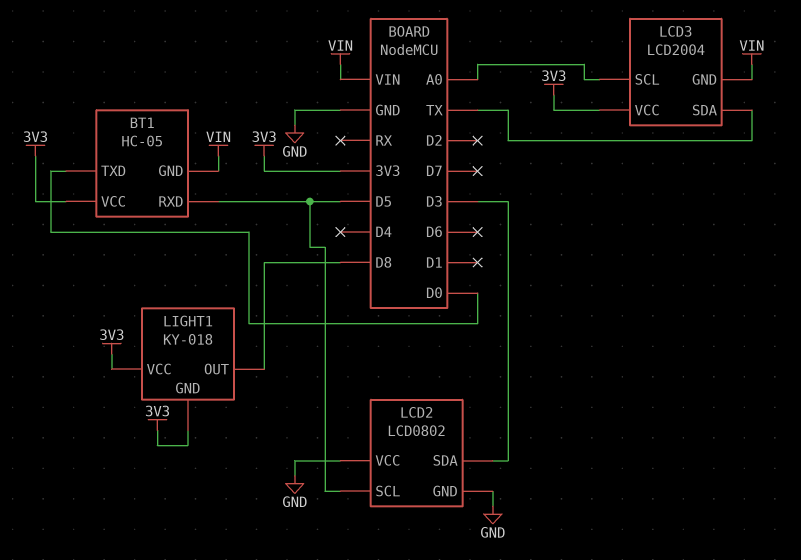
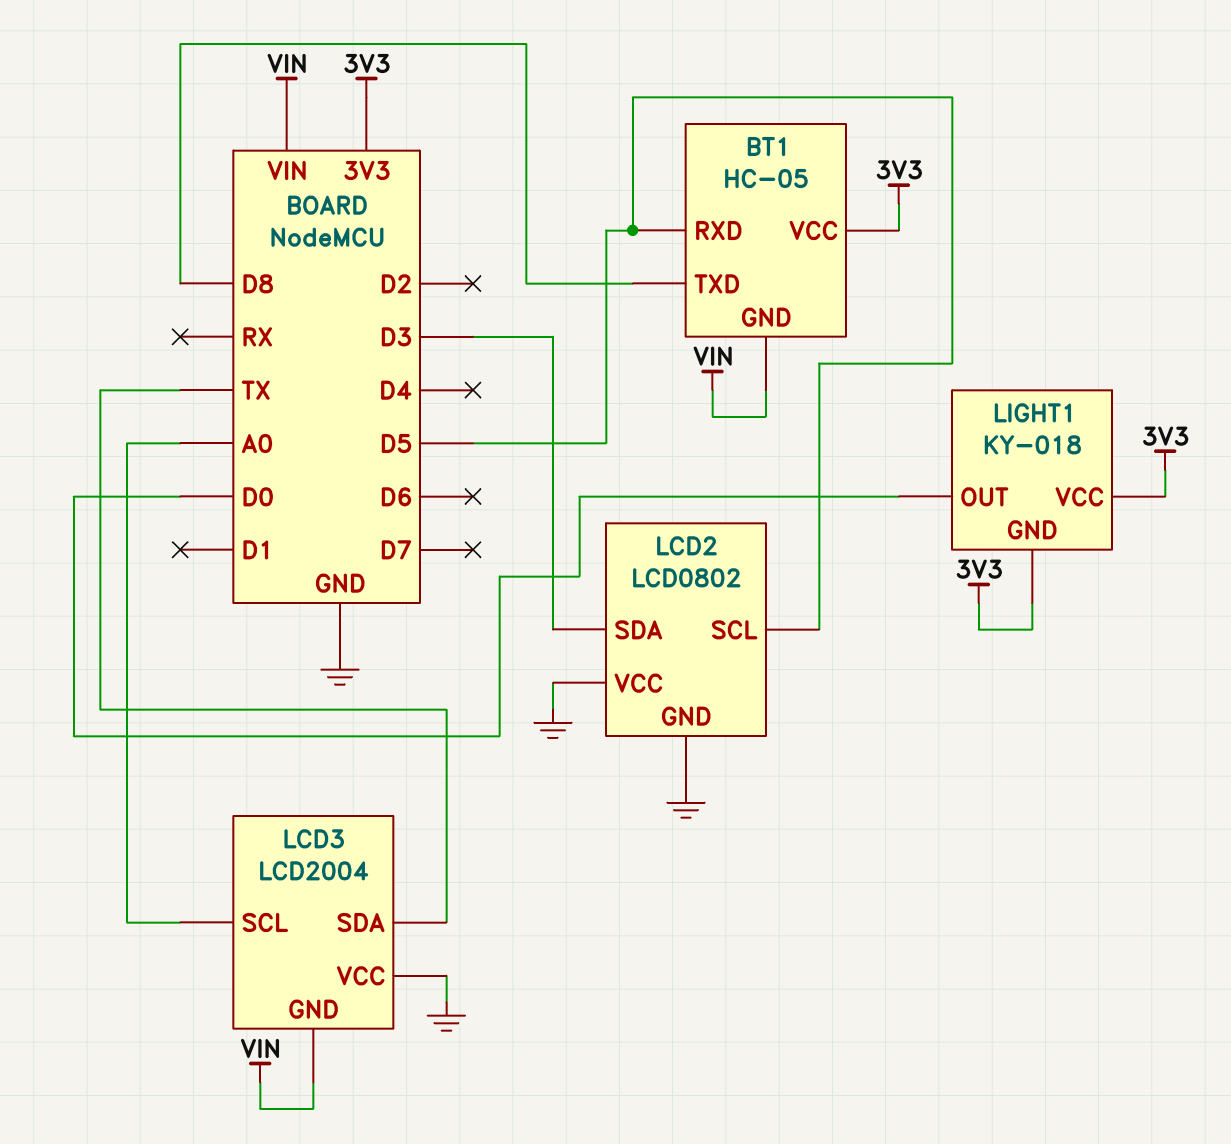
BT1 pin TXD: D0 -> D8
LCD3 pin VCC: 3V3 -> GND
LIGHT1 pin OUT: D8 -> D0

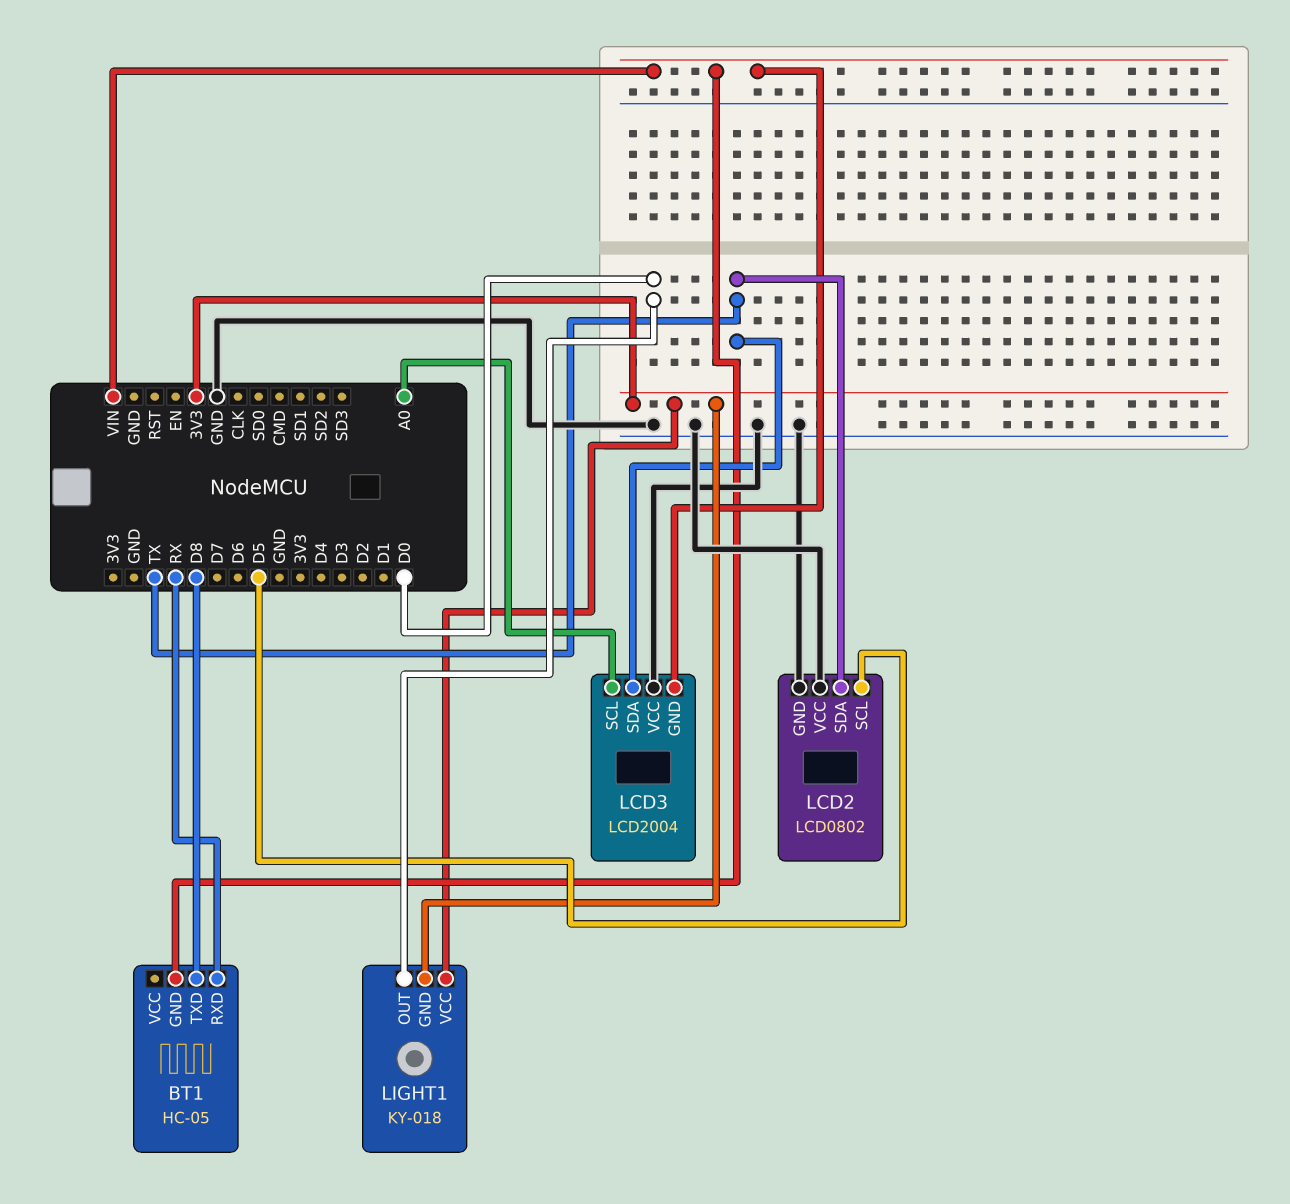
BT1 pin RXD: D5 -> RX
BT1 pin VCC: 3V3 -> none
LCD2 pin SDA: D3 -> TX

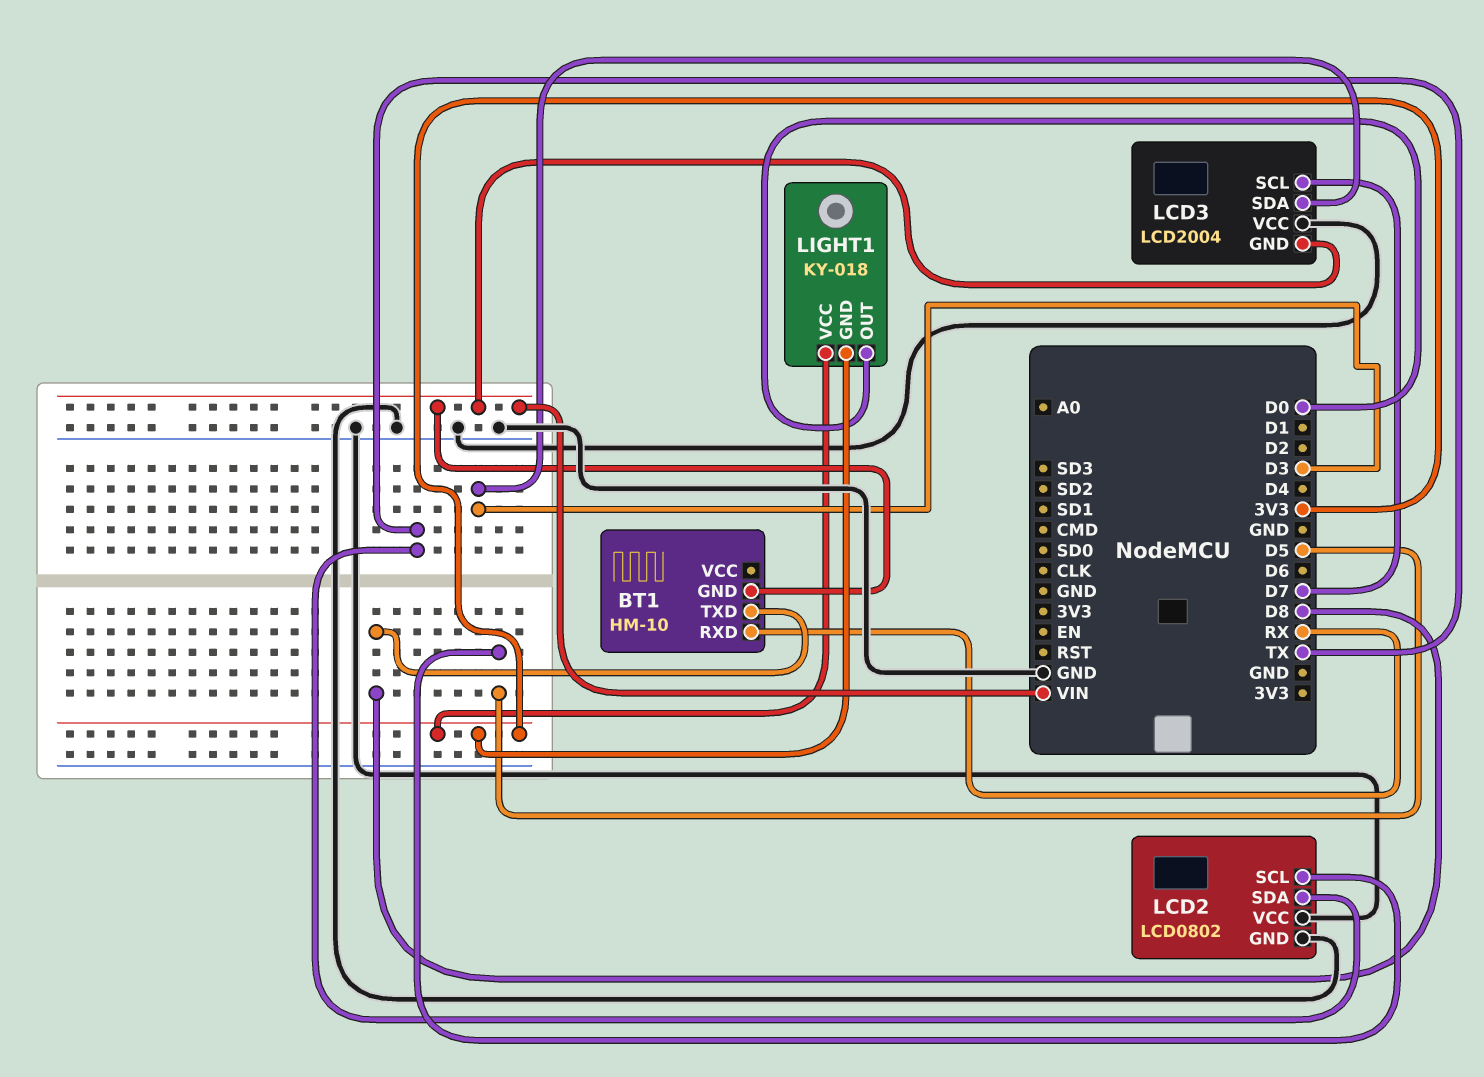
BT1: HC-05 -> HM-10
LCD3 pin SCL: A0 -> D7
LCD3 pin SDA: TX -> D3

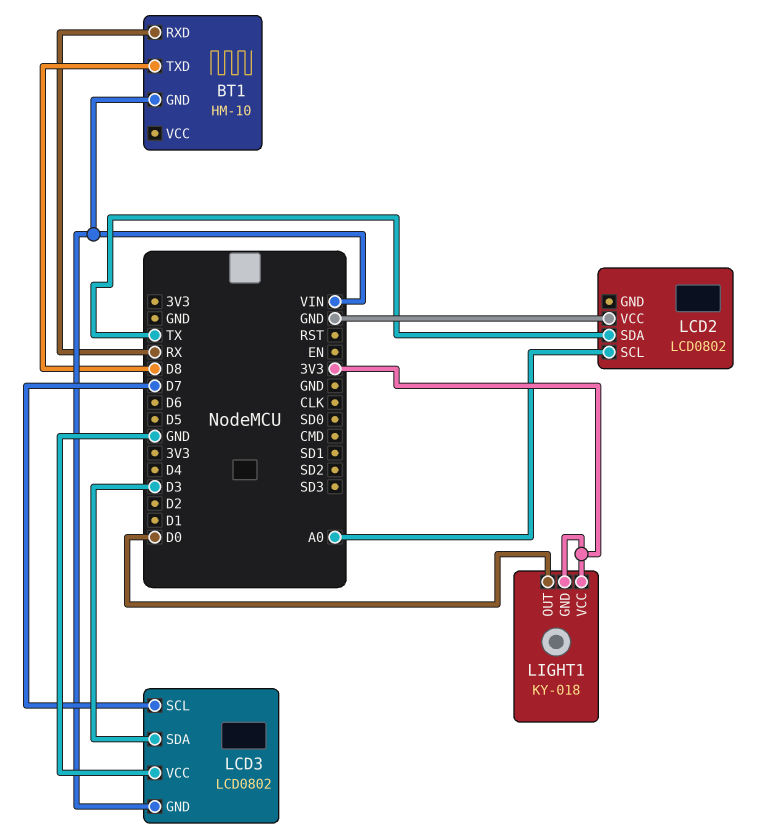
LCD2 pin GND: GND -> none
LCD2 pin SCL: D5 -> A0
LCD3: LCD2004 -> LCD0802

